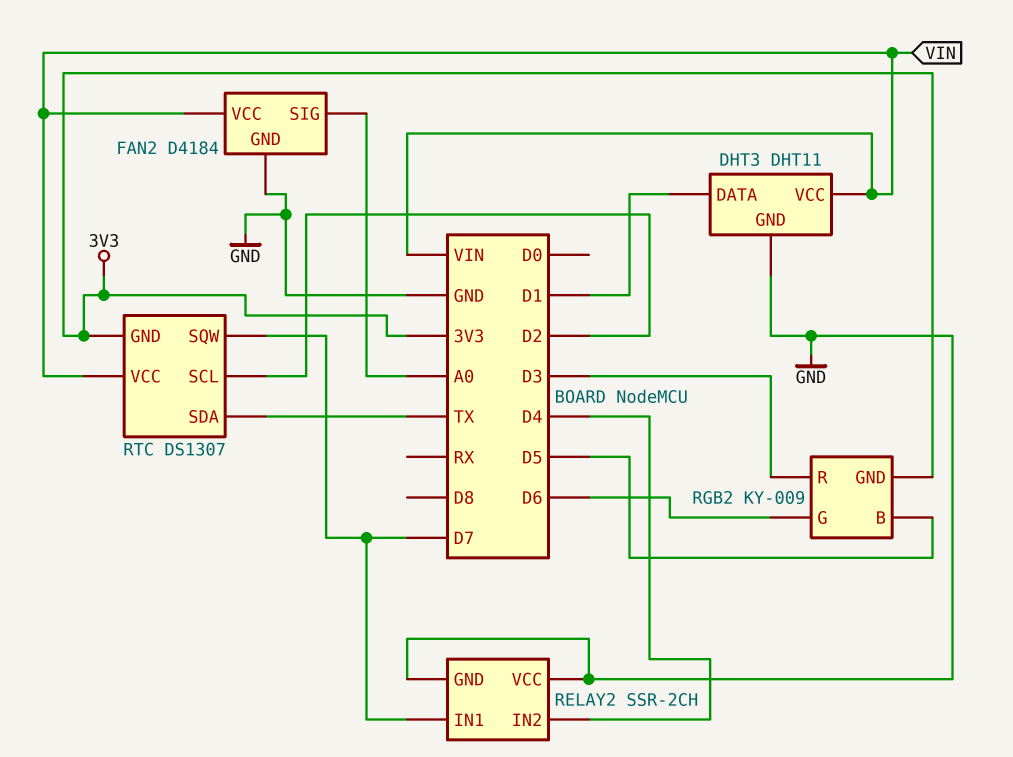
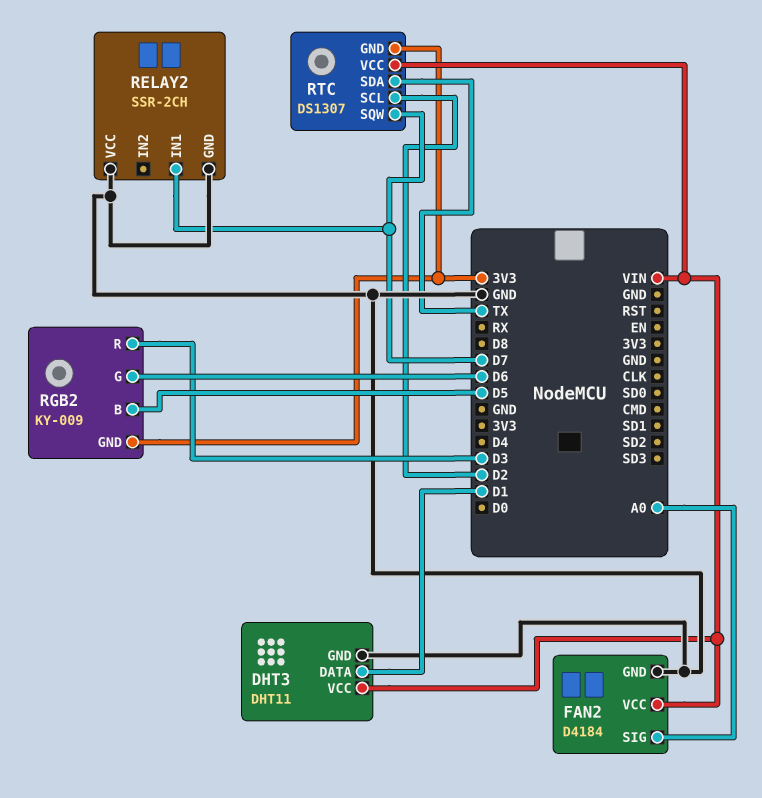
RELAY2 pin IN2: D4 -> none

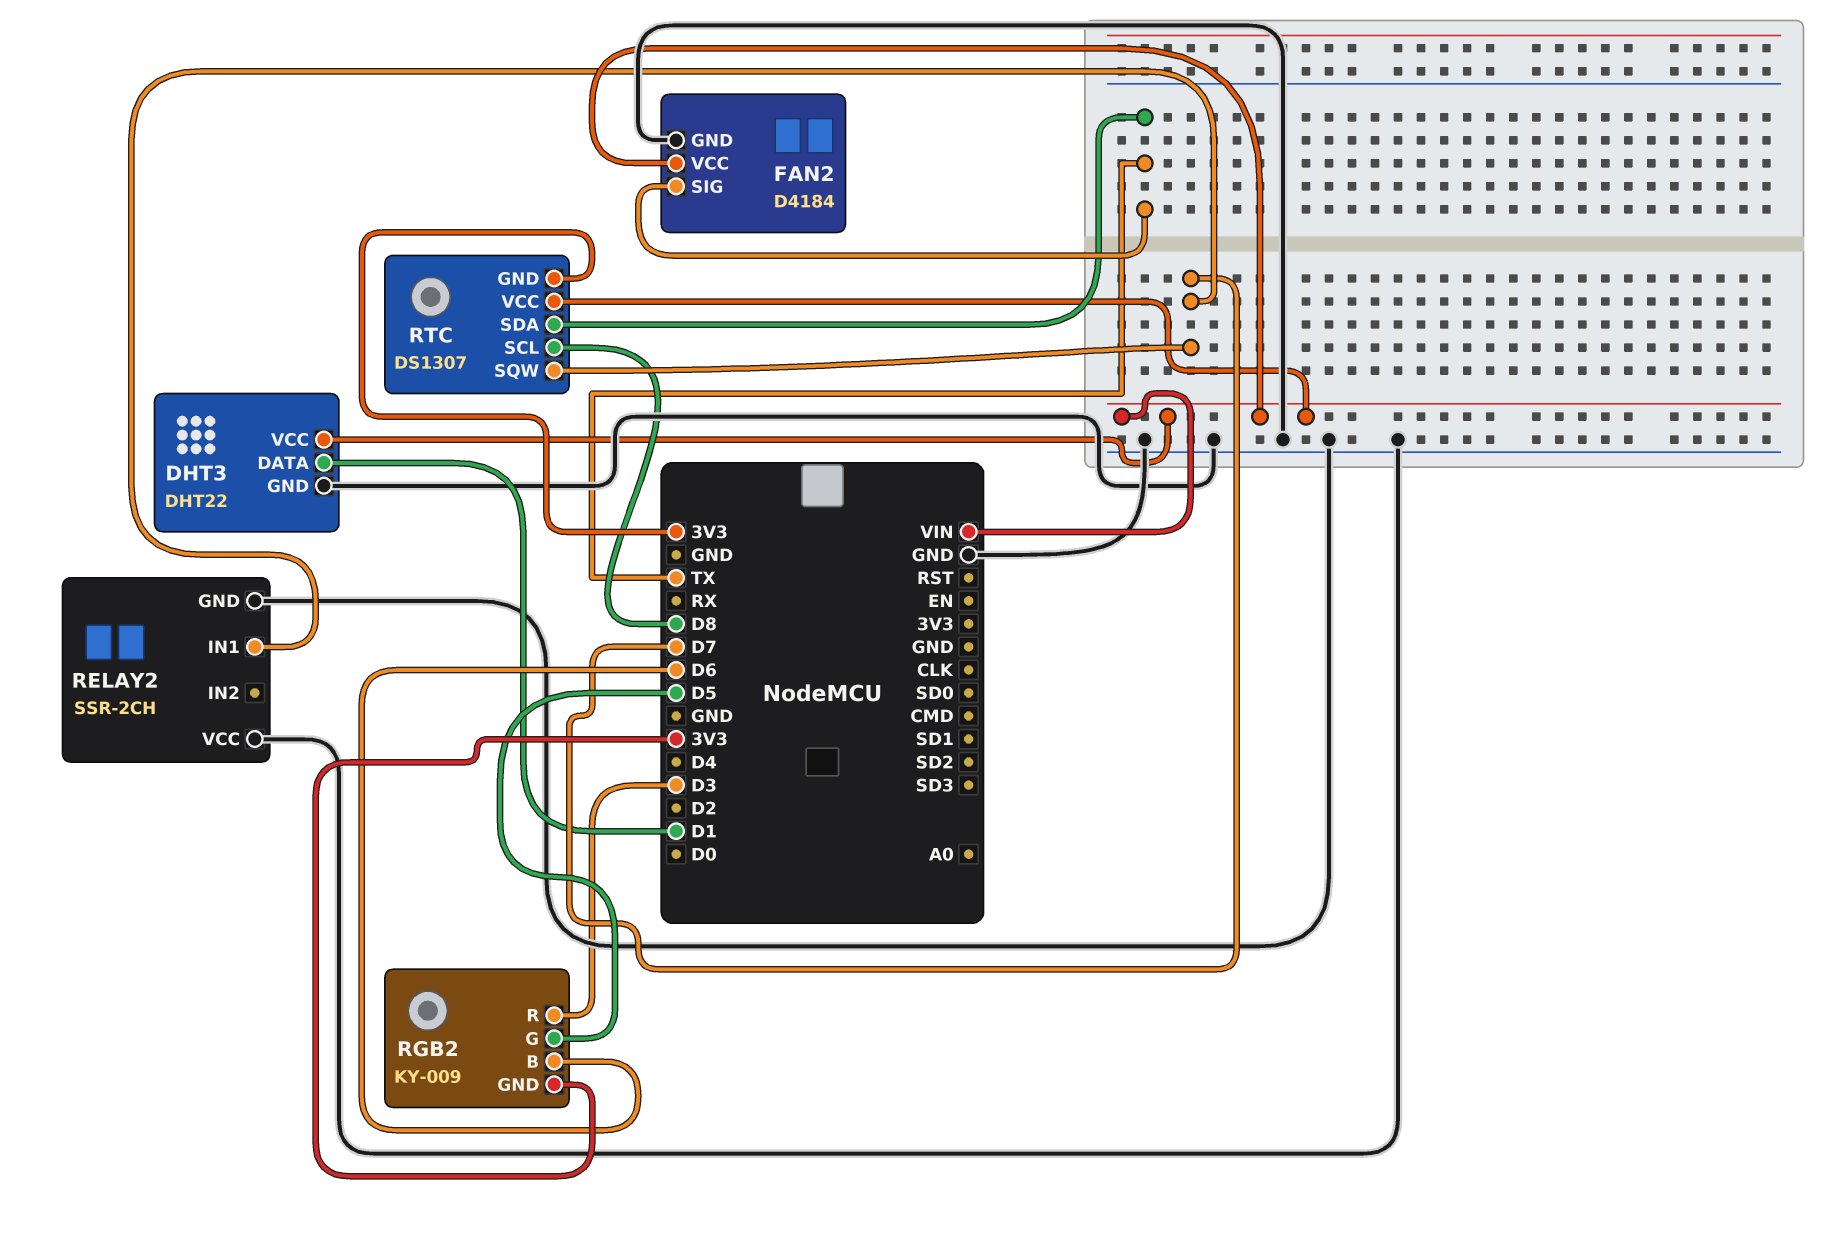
DHT3: DHT11 -> DHT22
FAN2 pin SIG: A0 -> TX
RGB2 pin B: D5 -> D6
RGB2 pin G: D6 -> D5
RTC pin SCL: D2 -> D8

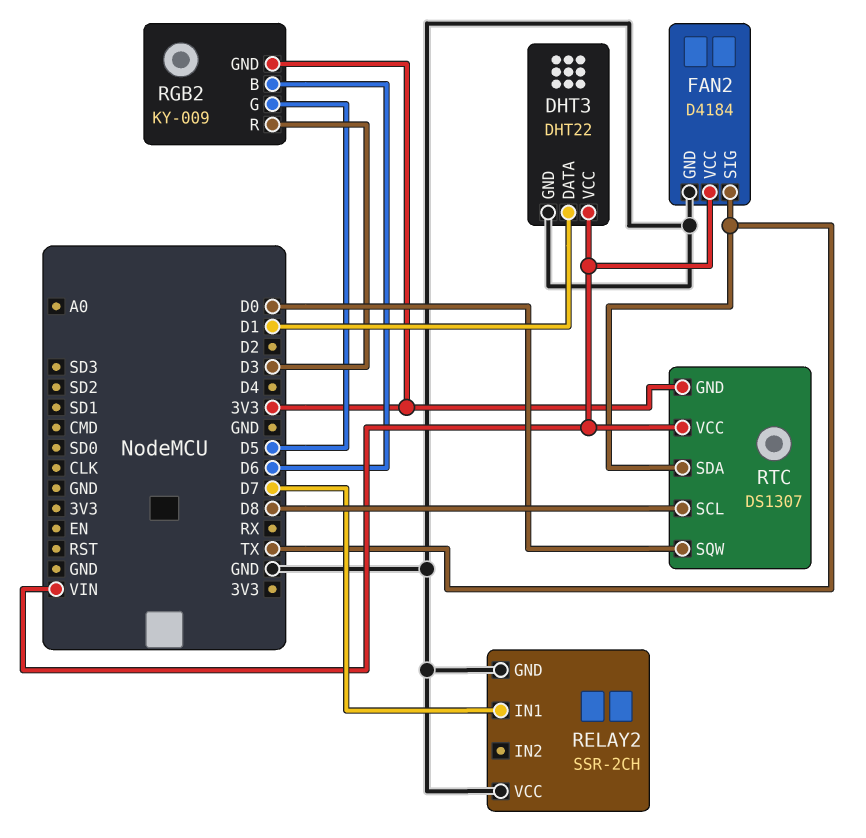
RTC pin SQW: D7 -> D0

